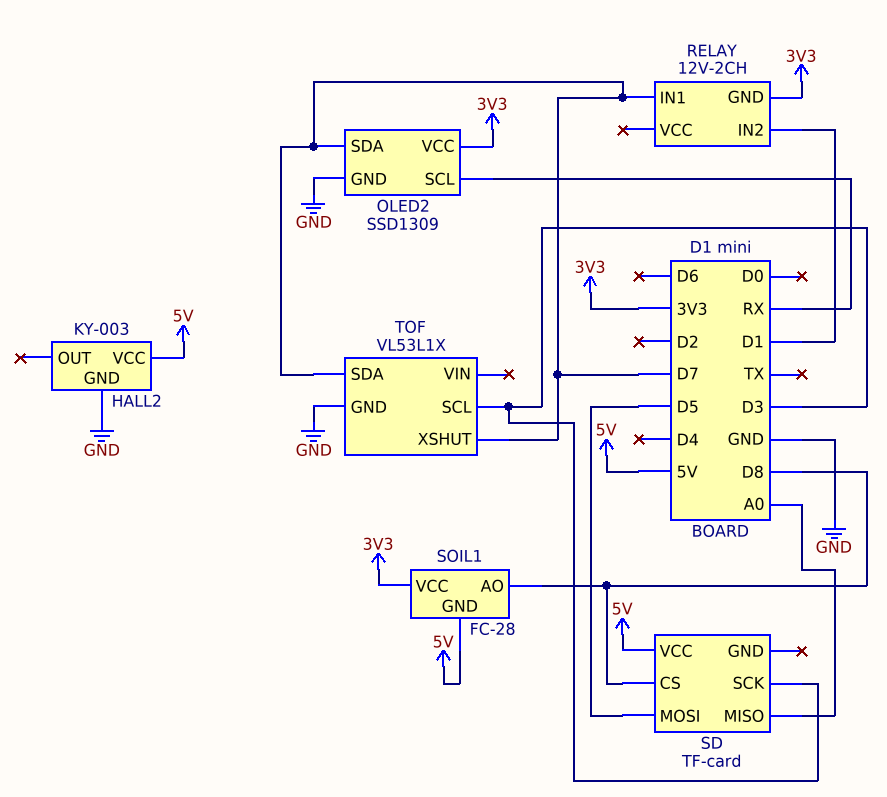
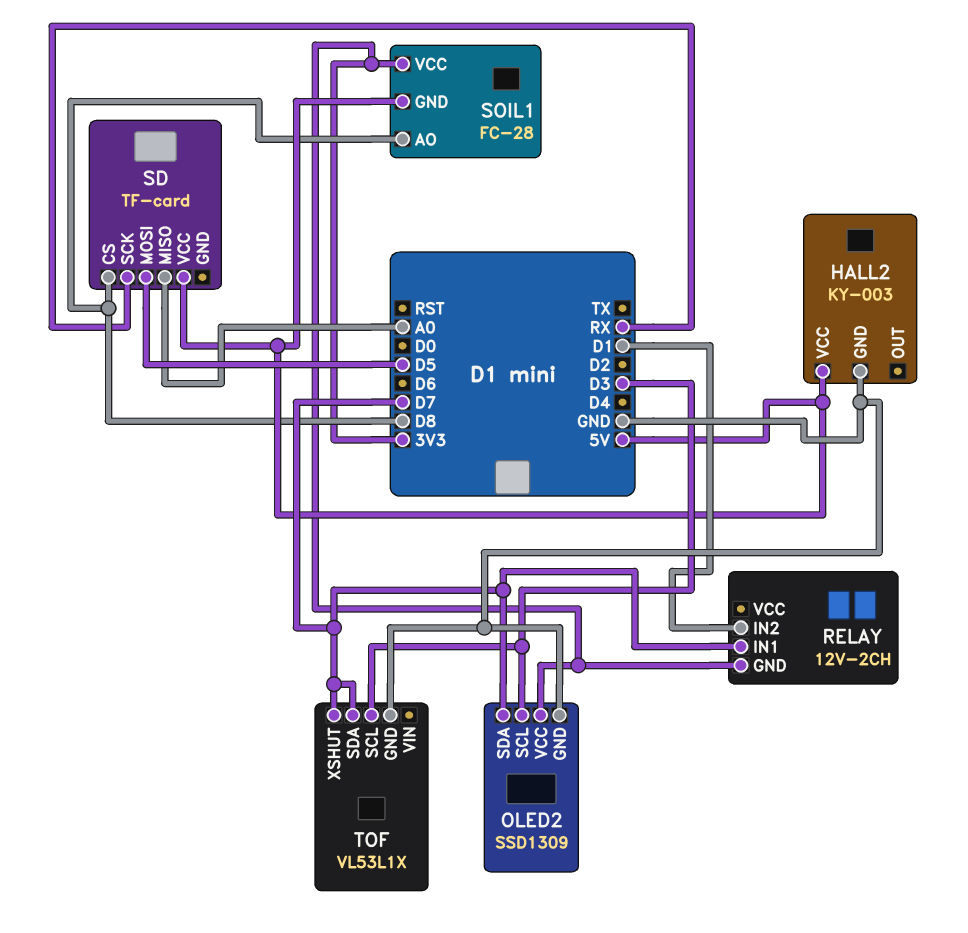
OLED2 pin SCL: RX -> D3
SD pin SCK: D3 -> RX

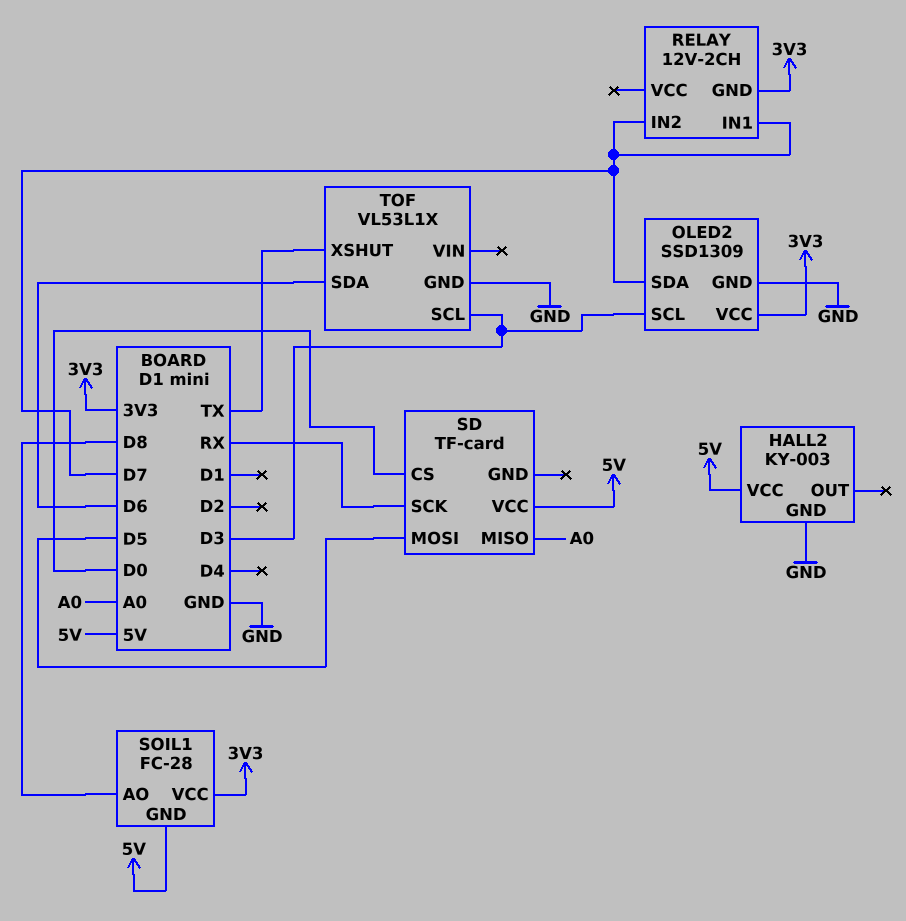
RELAY pin IN2: D1 -> D7
SD pin CS: D8 -> D0
TOF pin SDA: D7 -> D6
TOF pin XSHUT: D7 -> TX

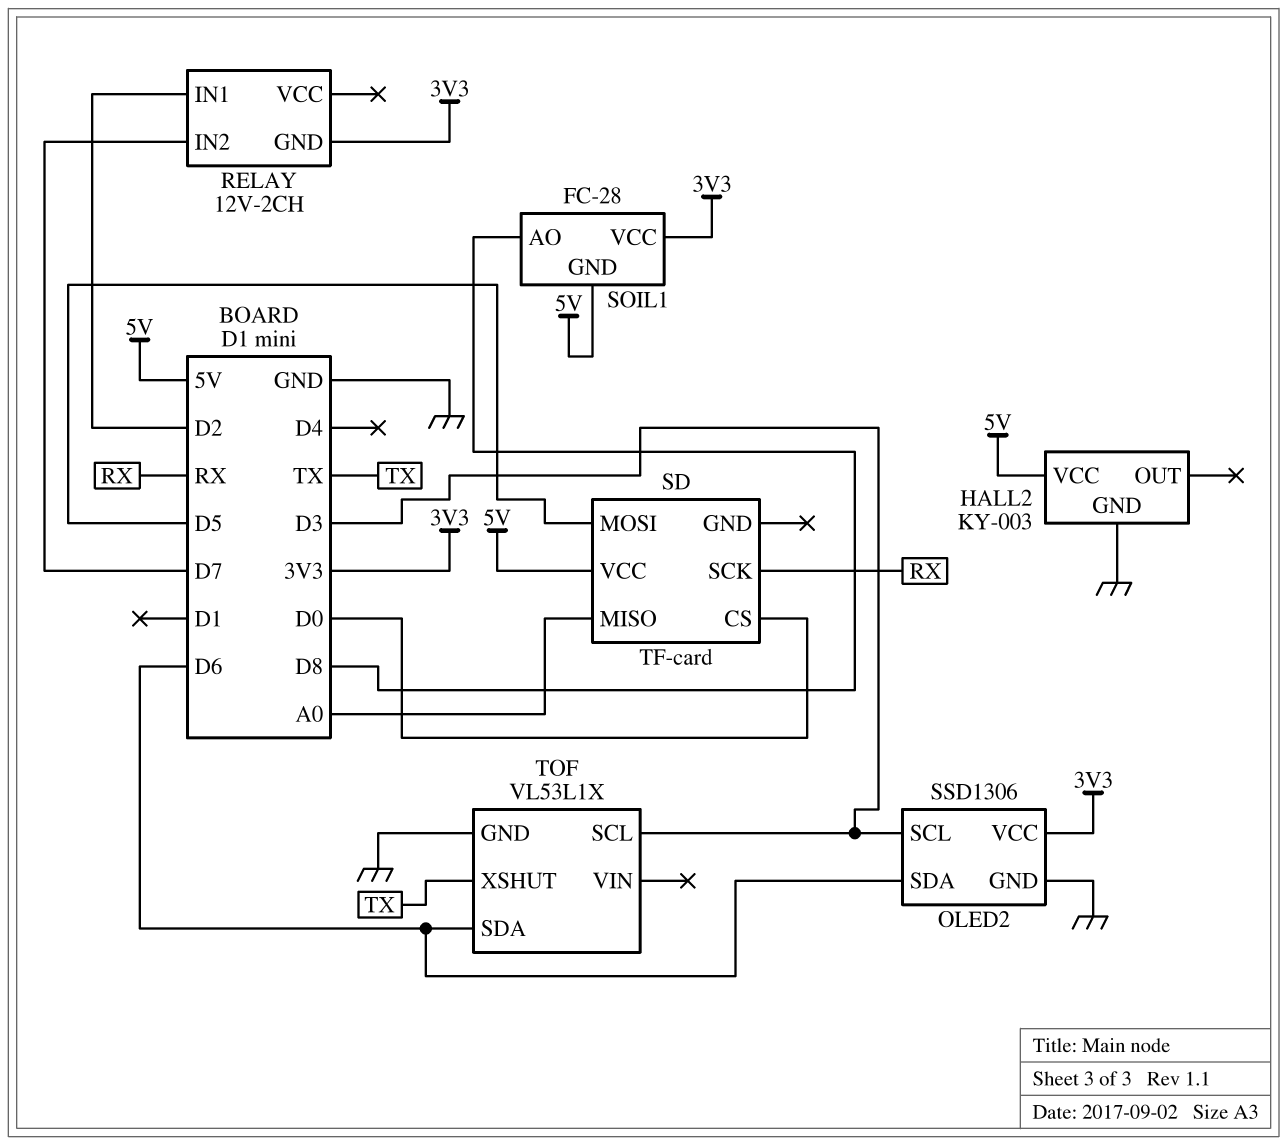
OLED2: SSD1309 -> SSD1306
OLED2 pin SDA: D7 -> D6
RELAY pin IN1: D7 -> D2

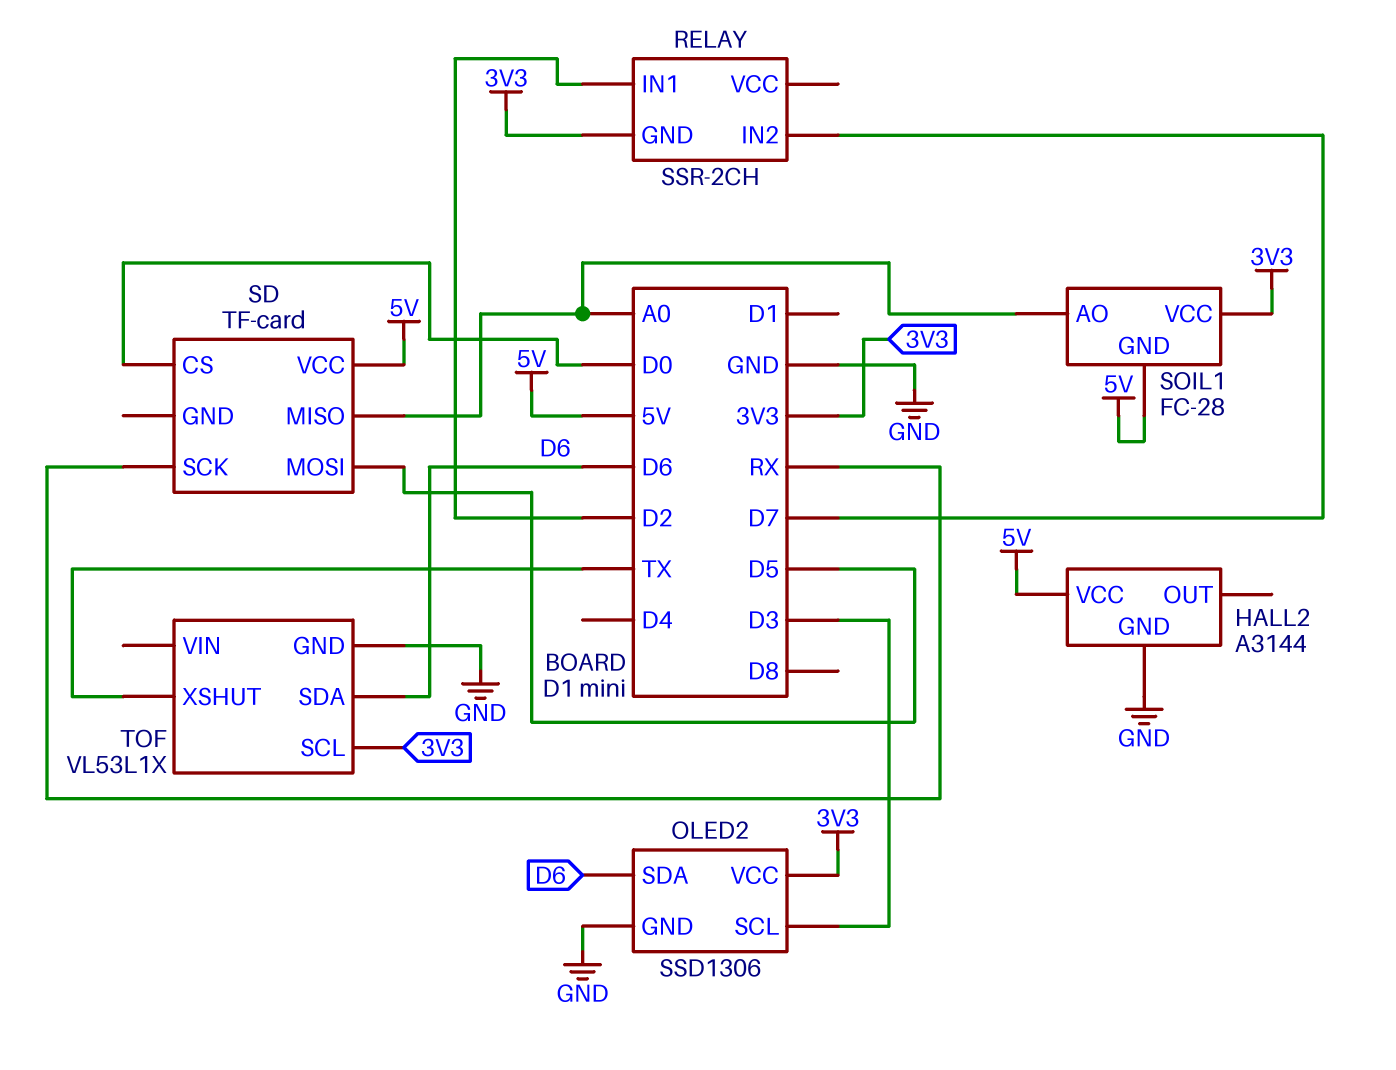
HALL2: KY-003 -> A3144
RELAY: 12V-2CH -> SSR-2CH
SOIL1 pin AO: D8 -> A0
TOF pin SCL: D3 -> 3V3

